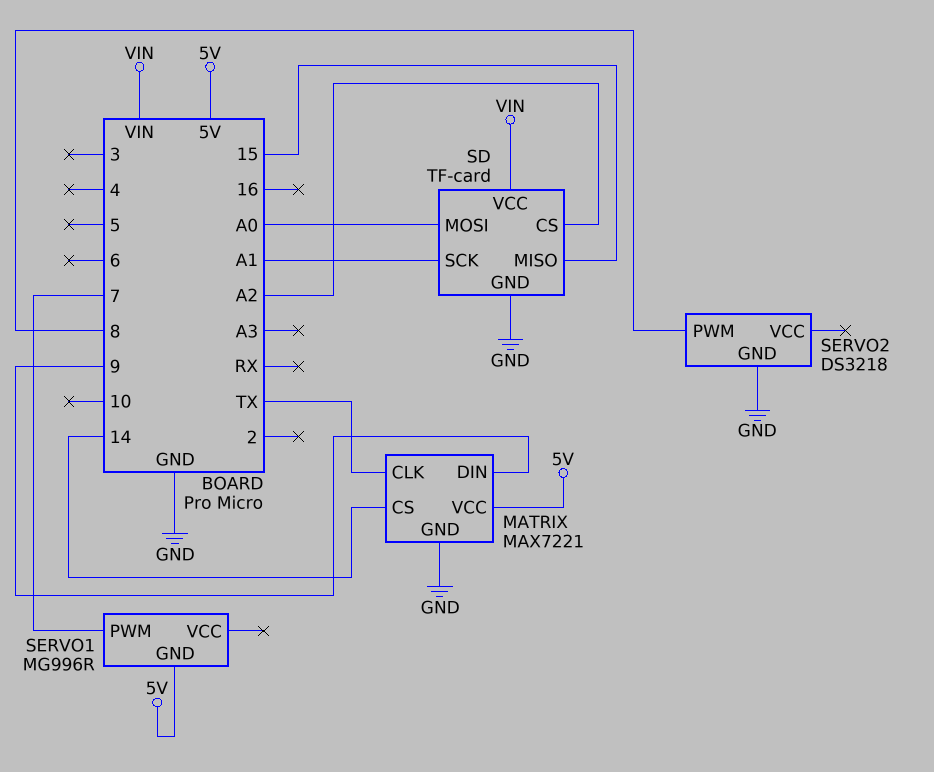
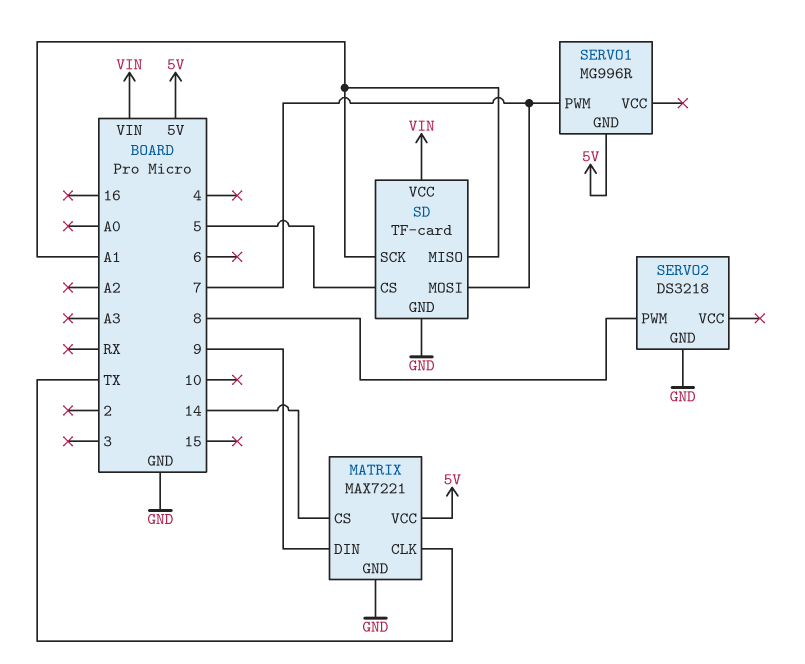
SD pin CS: A2 -> 5
SD pin MISO: 15 -> A1
SD pin MOSI: A0 -> 7

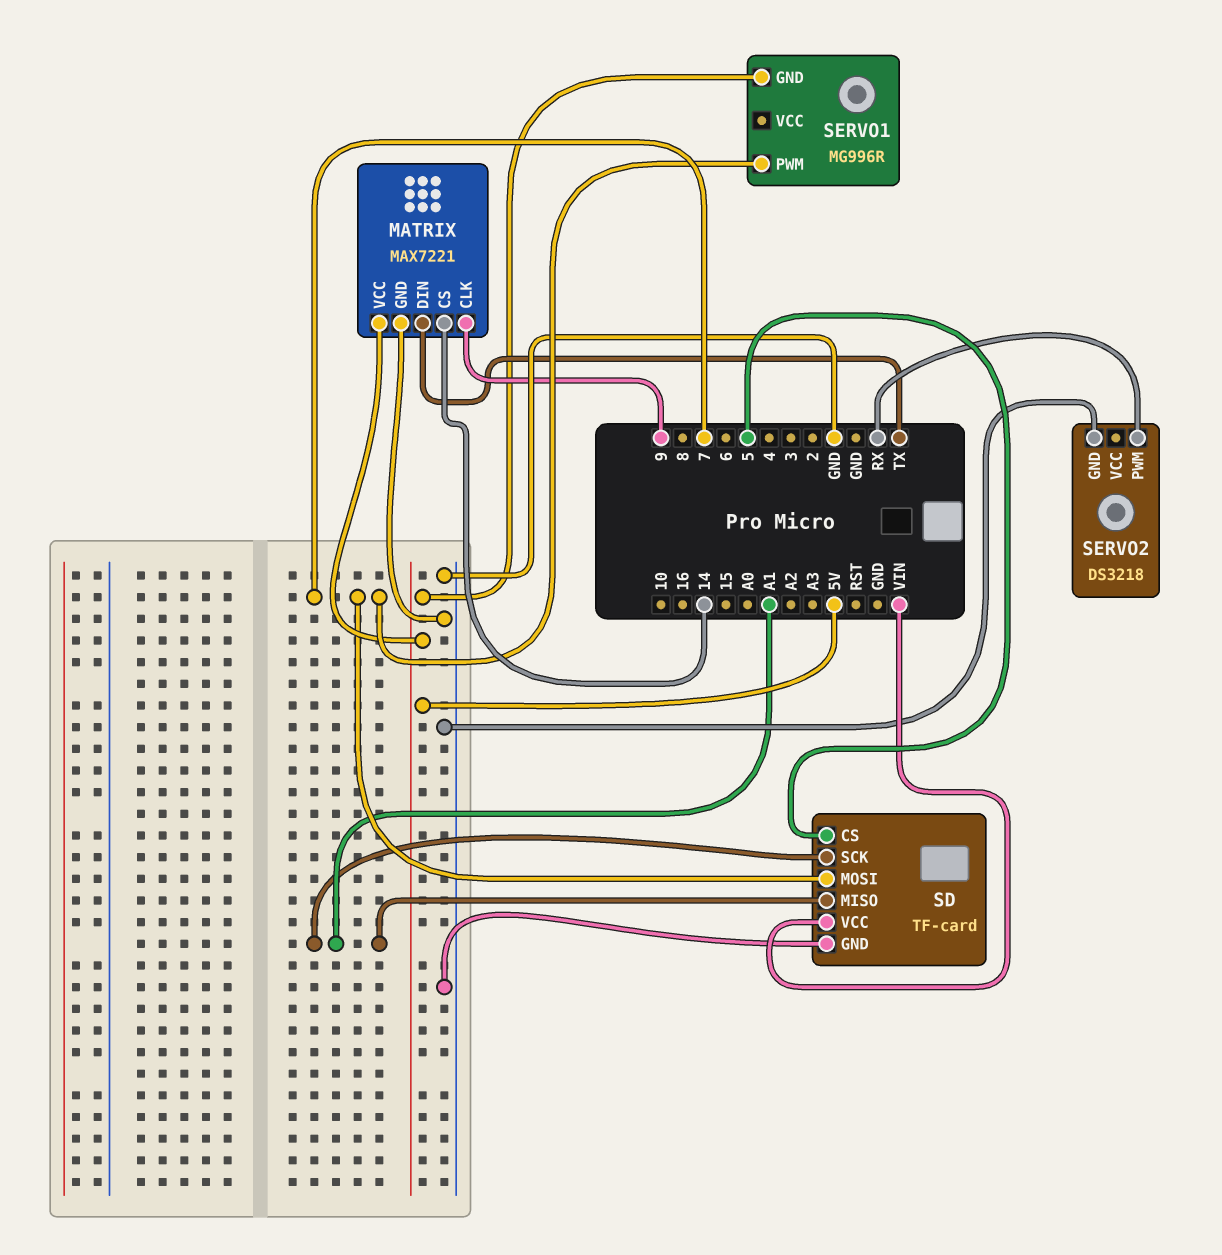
MATRIX pin CLK: TX -> 9
MATRIX pin DIN: 9 -> TX
SERVO2 pin PWM: 8 -> RX

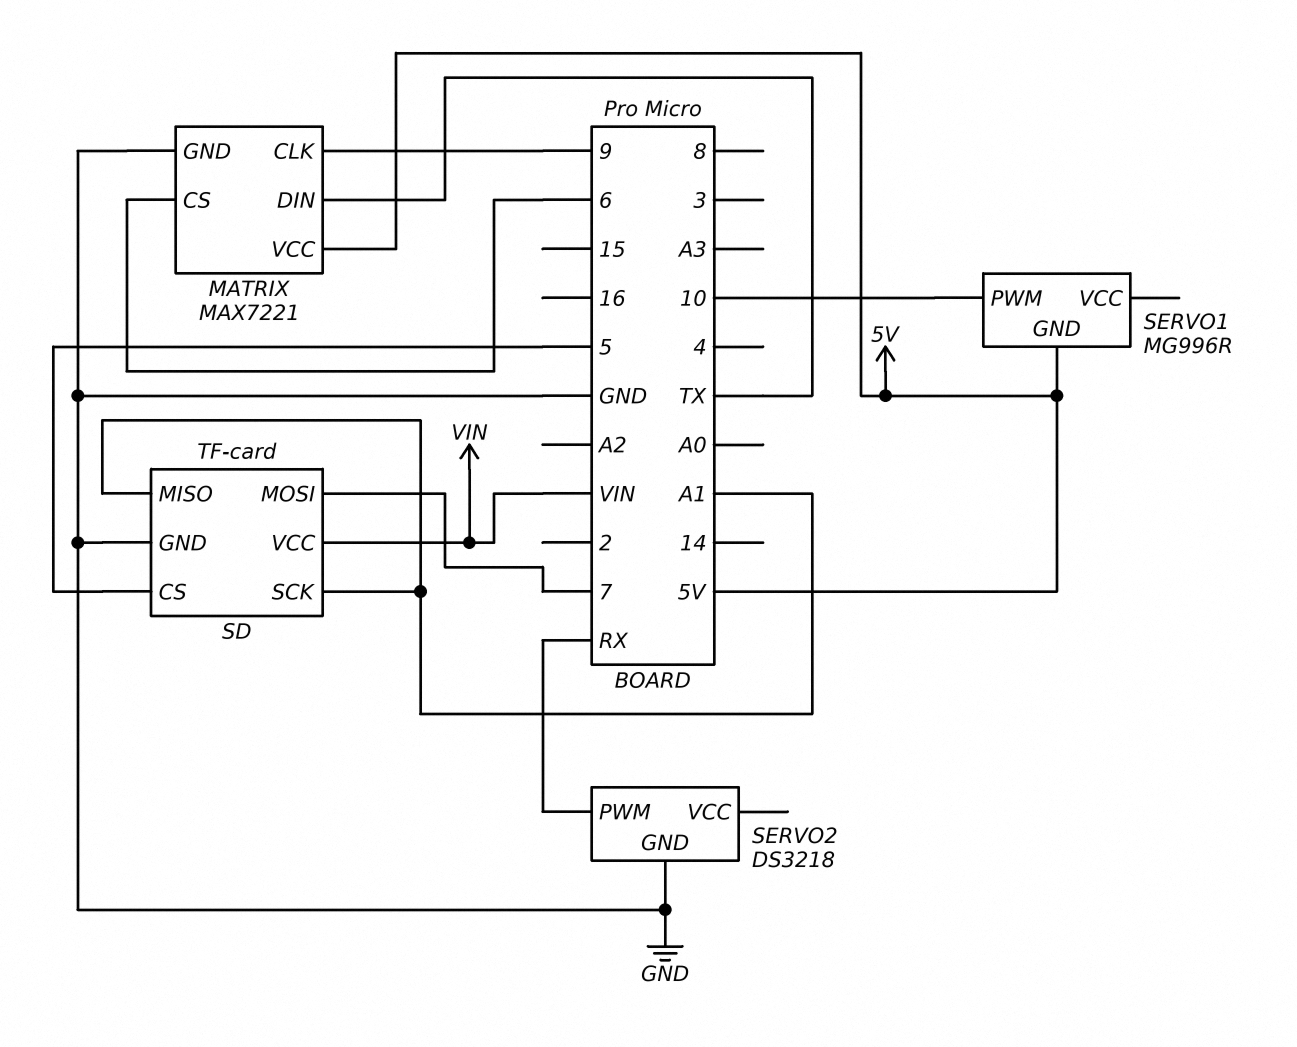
MATRIX pin CS: 14 -> 6
SERVO1 pin PWM: 7 -> 10

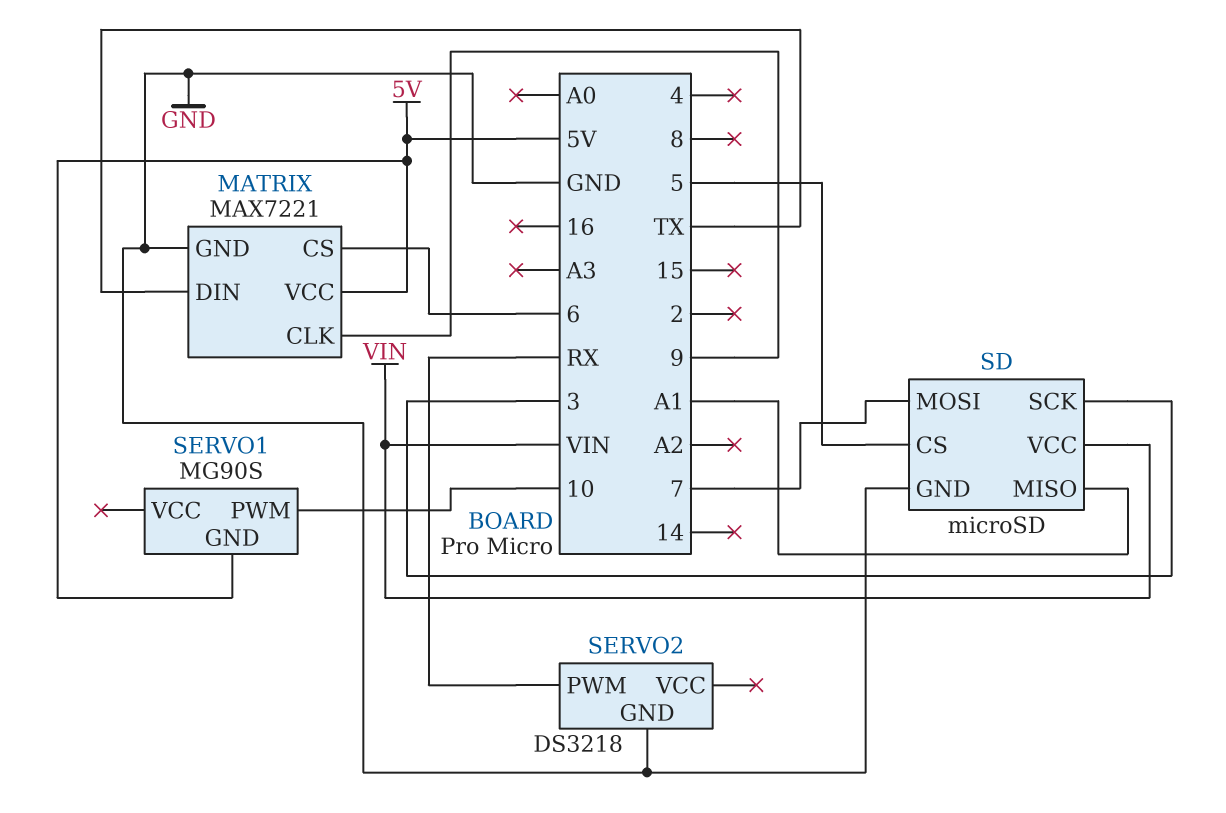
SD: TF-card -> microSD
SD pin SCK: A1 -> 3
SERVO1: MG996R -> MG90S

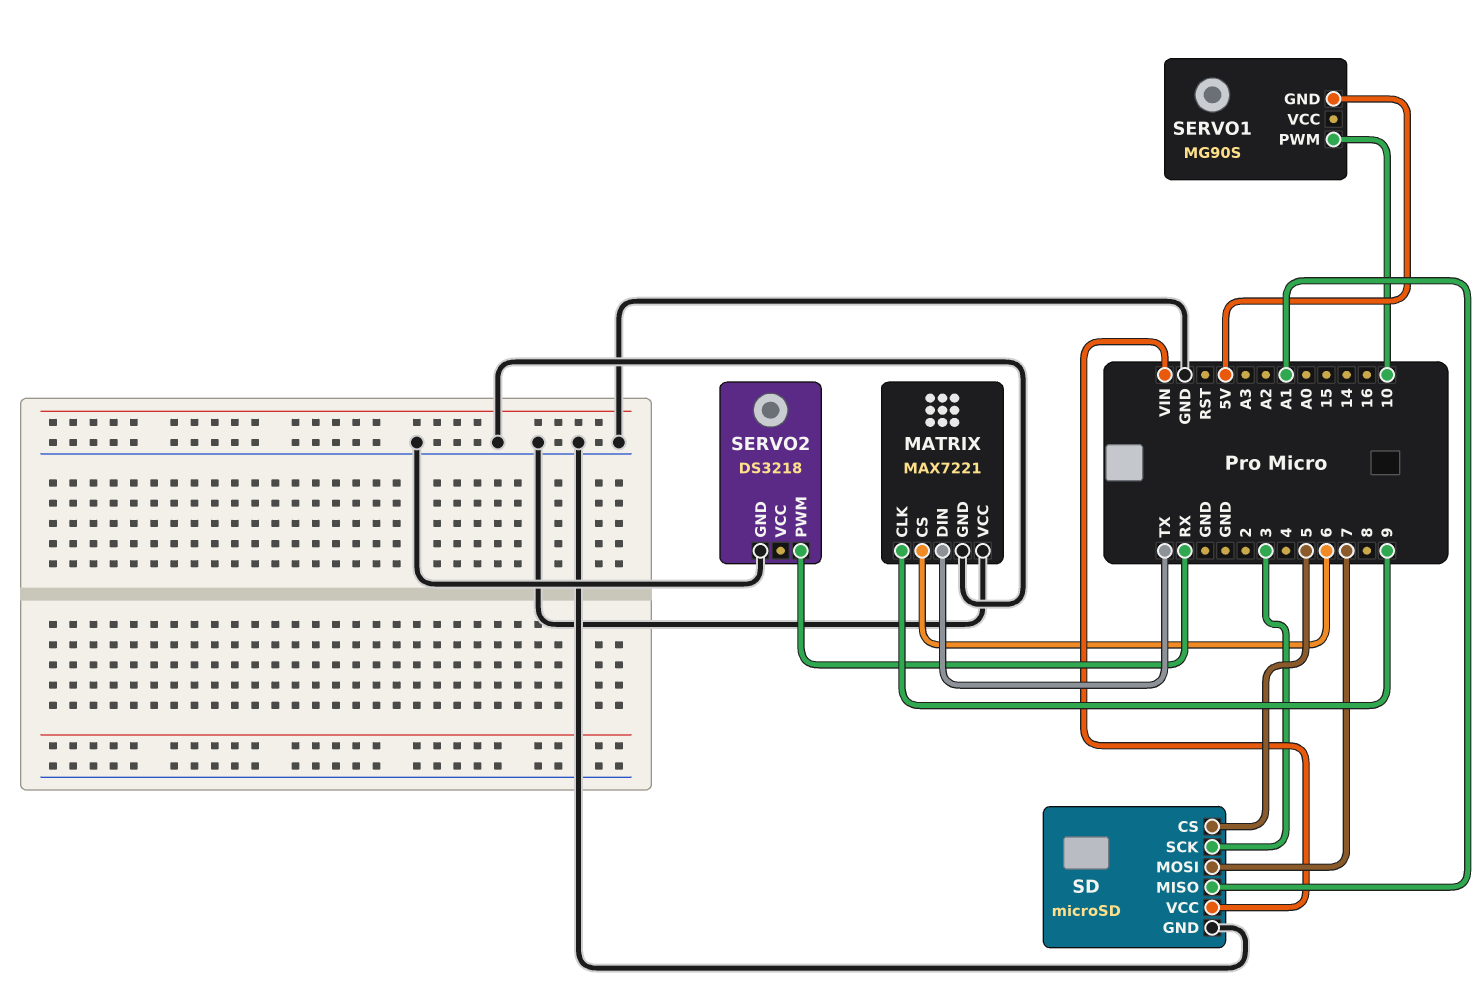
MATRIX pin VCC: 5V -> GND

